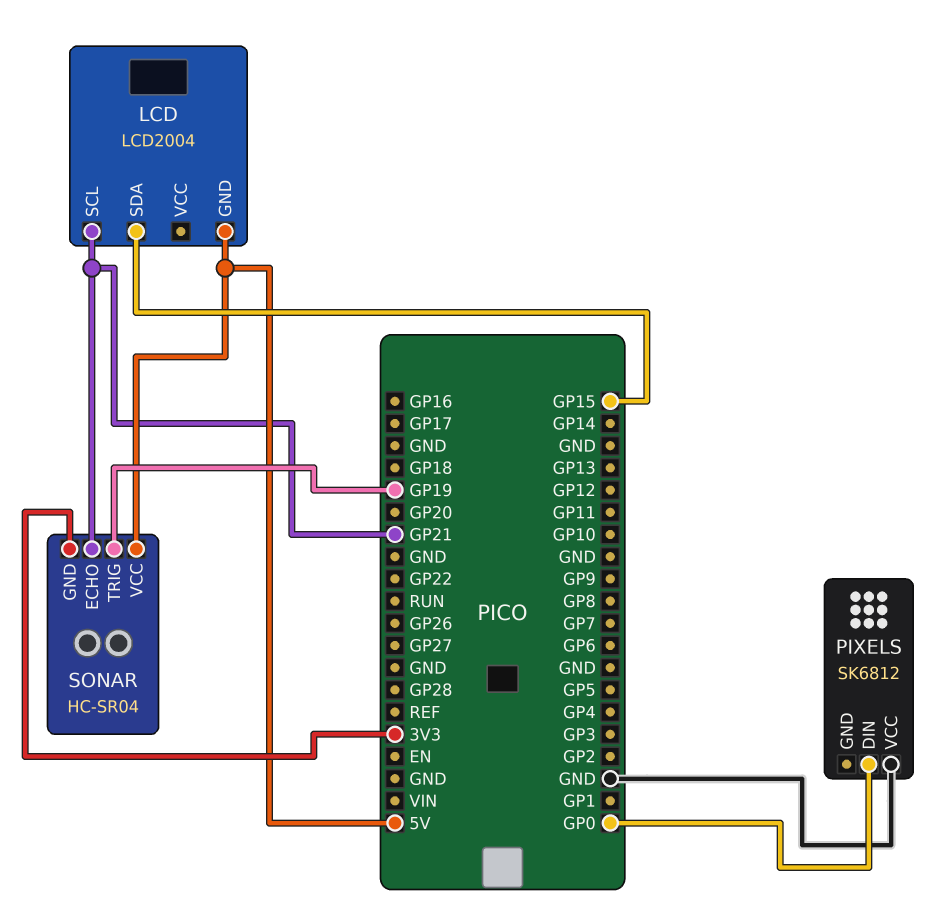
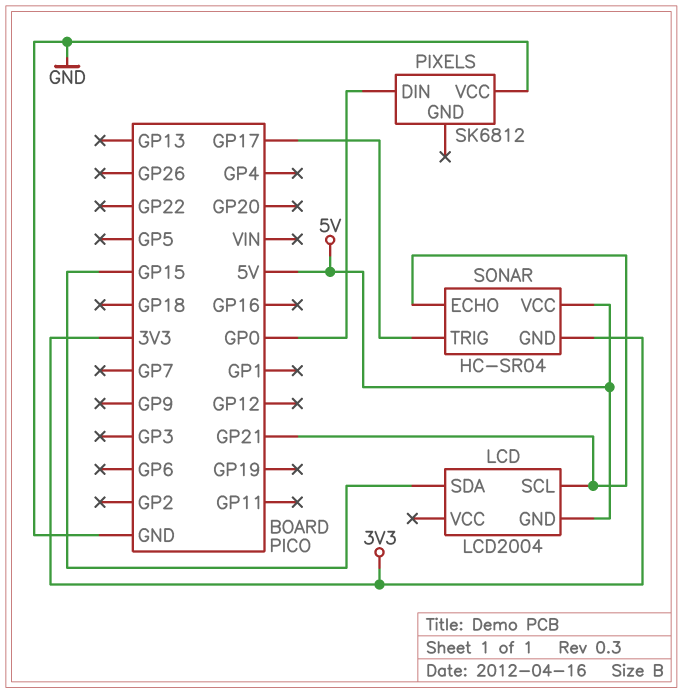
SONAR pin TRIG: GP19 -> GP17

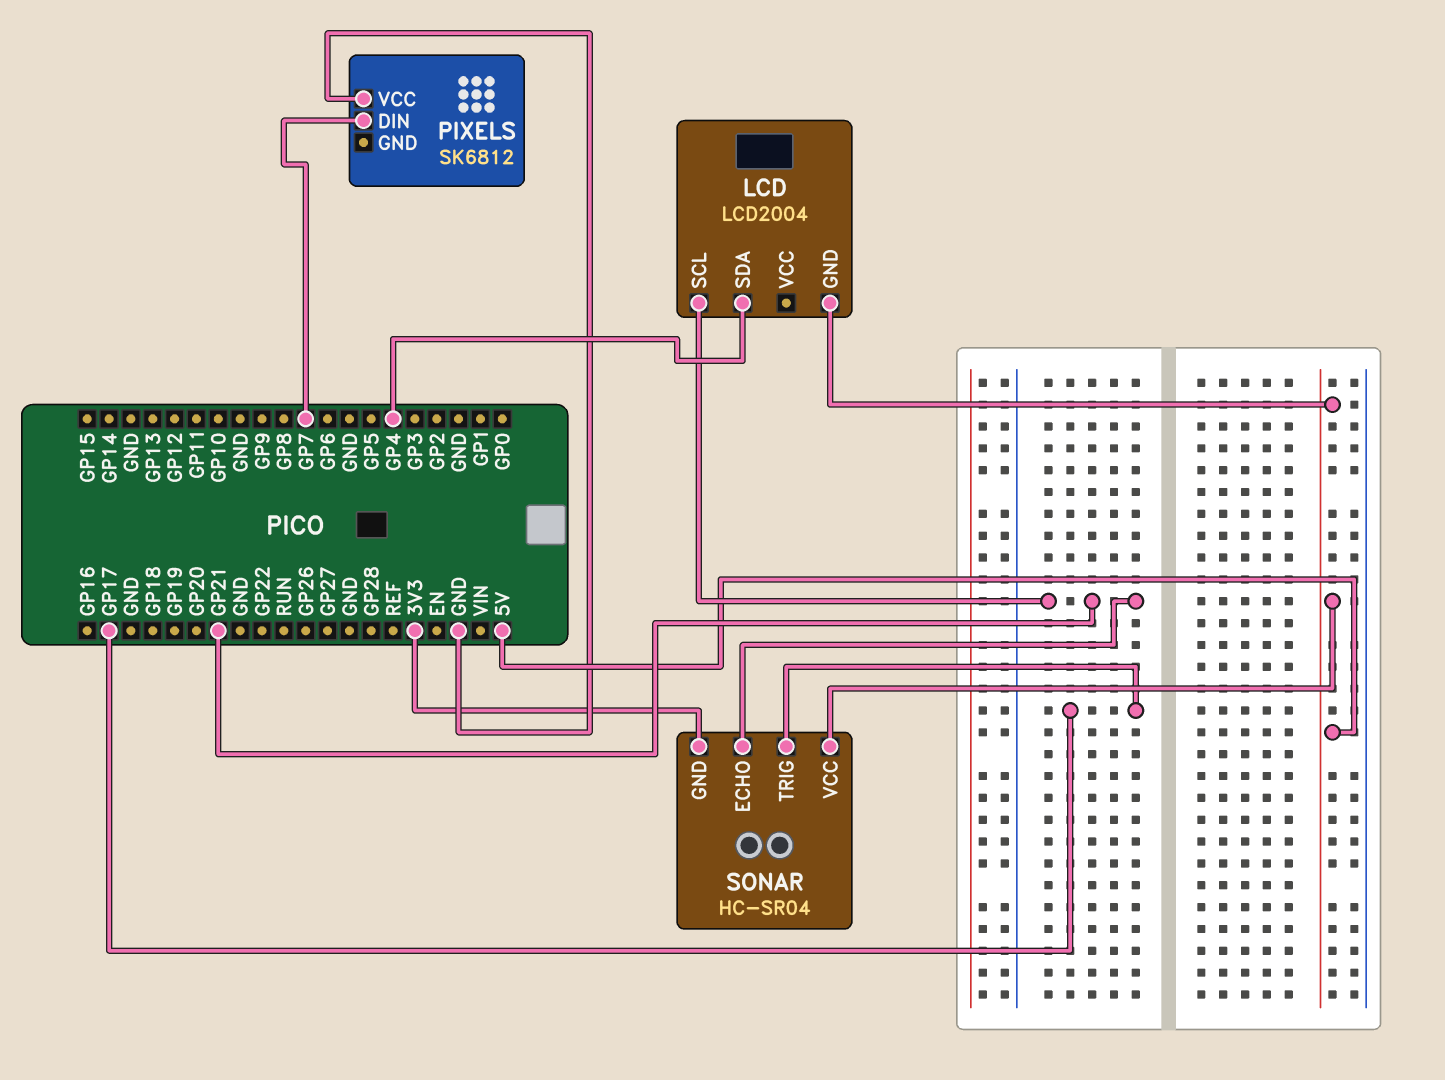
LCD pin SDA: GP15 -> GP4
PIXELS pin DIN: GP0 -> GP7

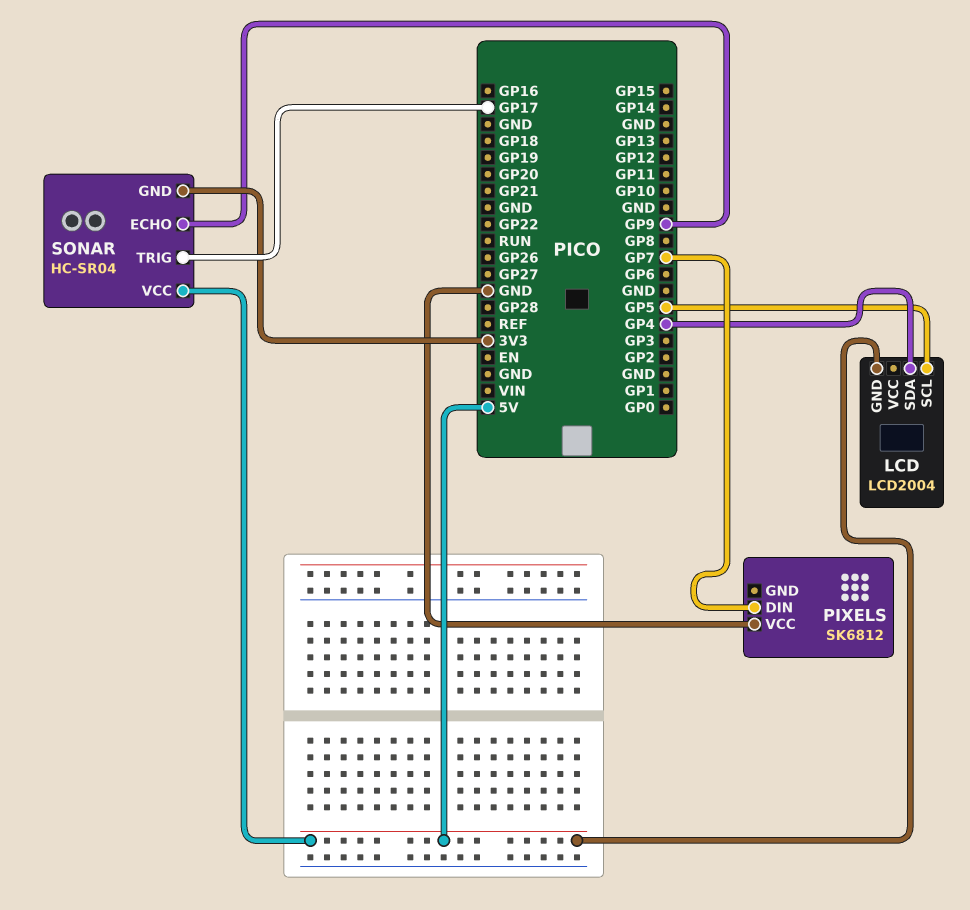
LCD pin SCL: GP21 -> GP5
SONAR pin ECHO: GP21 -> GP9

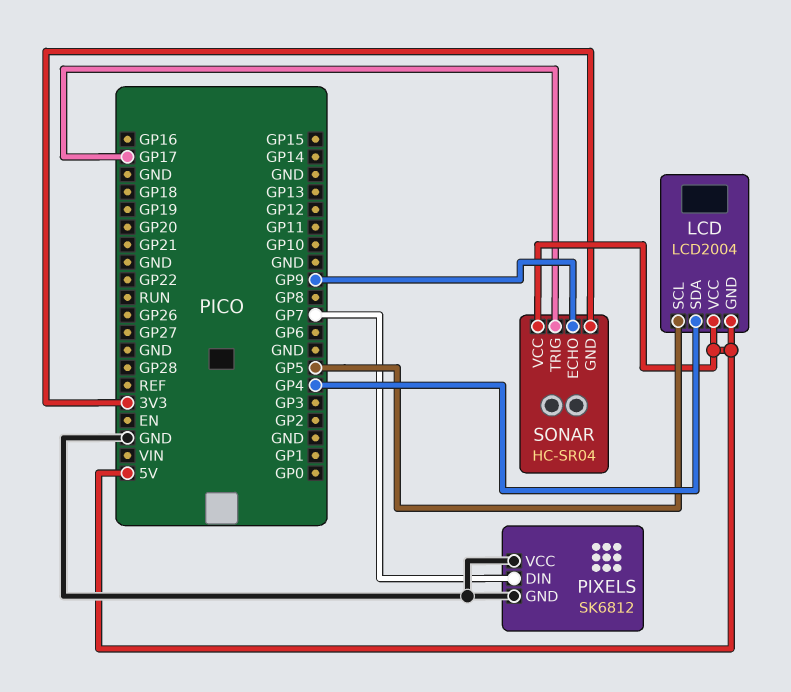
LCD pin VCC: none -> 5V
PIXELS pin GND: none -> GND

